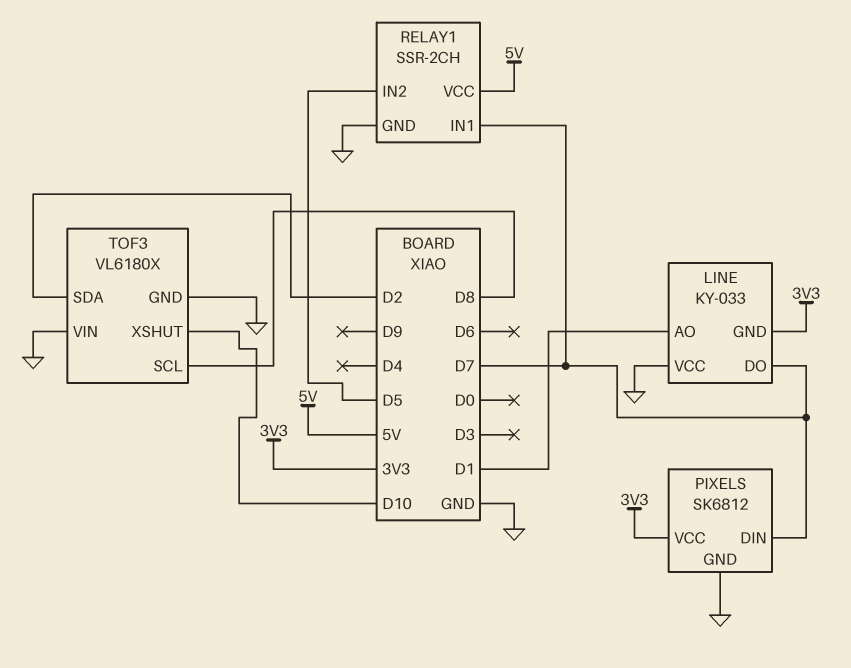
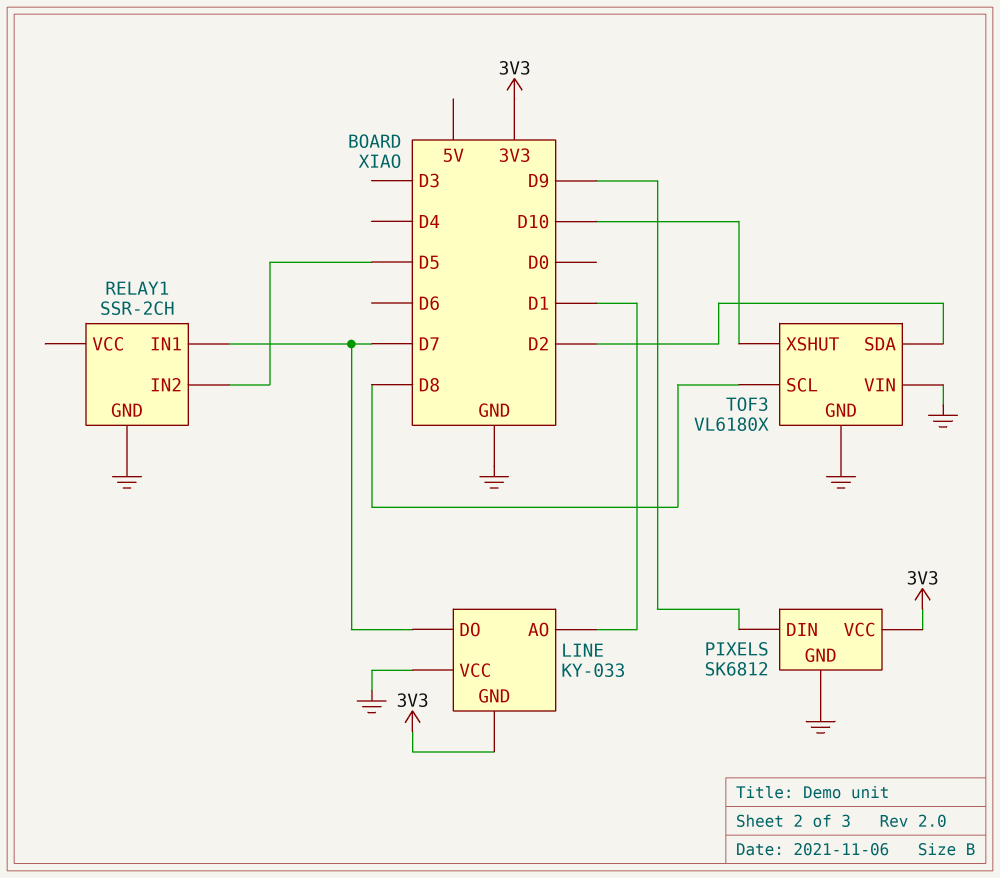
PIXELS pin DIN: D7 -> D9
RELAY1 pin VCC: 5V -> none

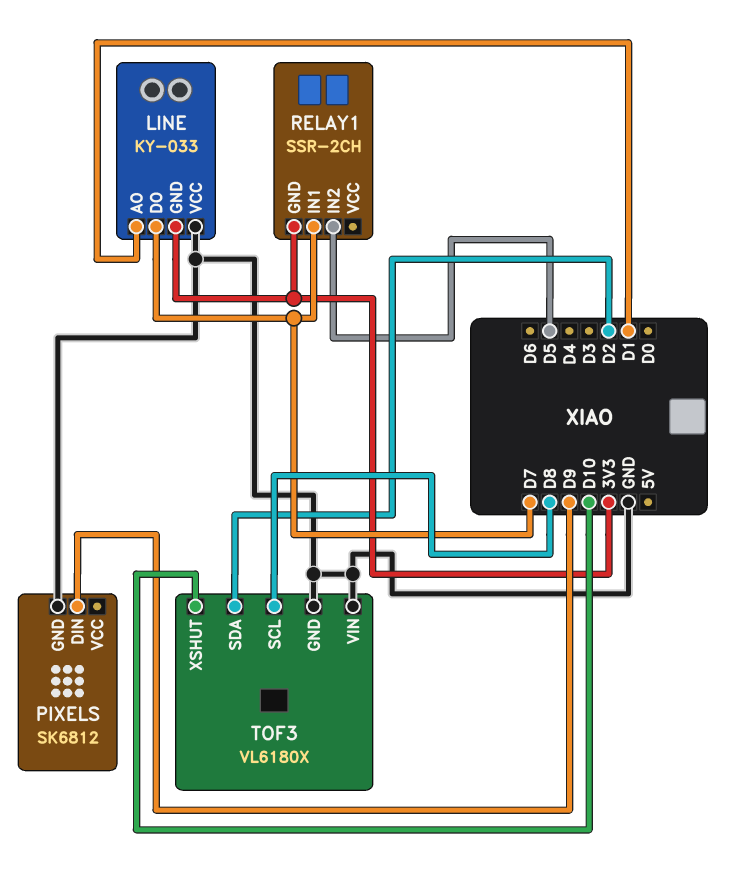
PIXELS pin VCC: 3V3 -> none
RELAY1 pin GND: GND -> 3V3

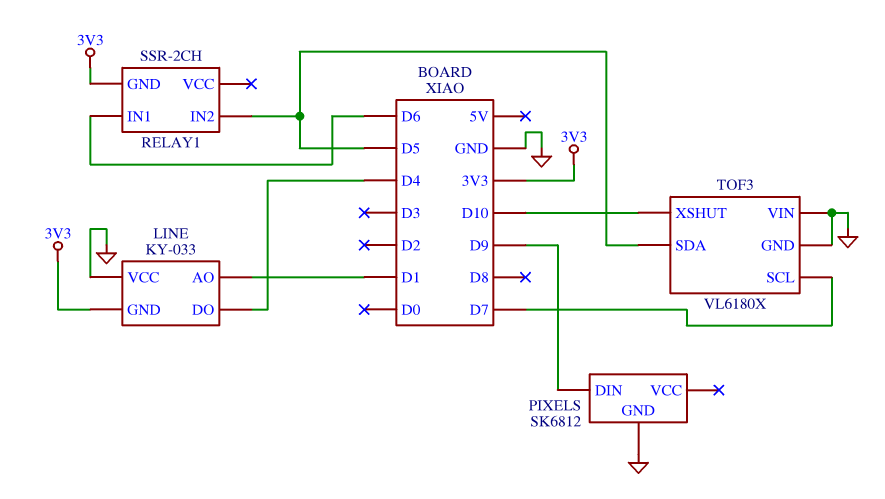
LINE pin DO: D7 -> D4
RELAY1 pin IN1: D7 -> D6
TOF3 pin SCL: D8 -> D7
TOF3 pin SDA: D2 -> D5

